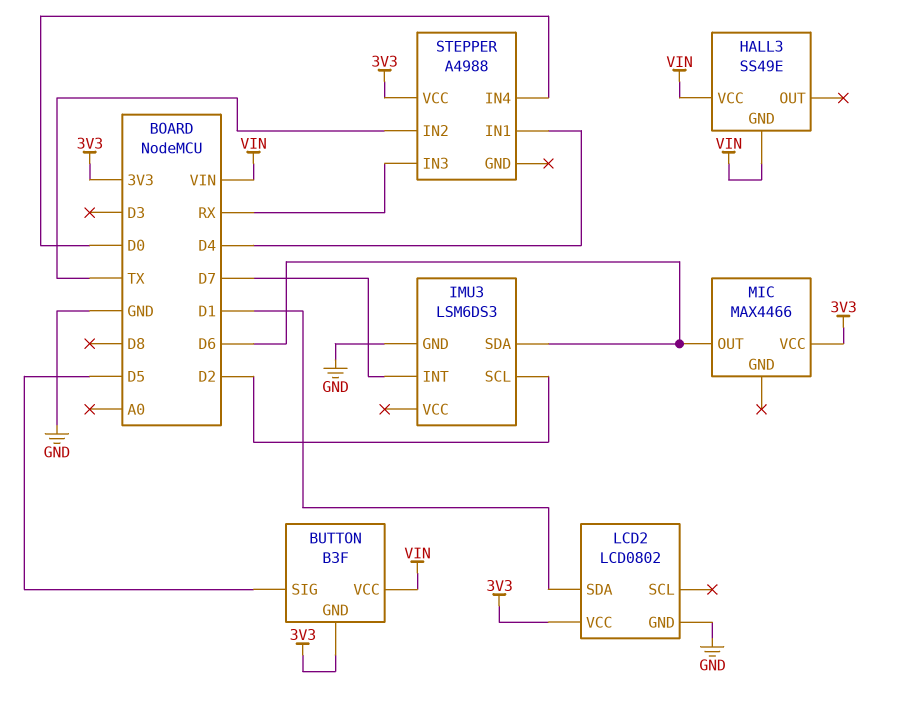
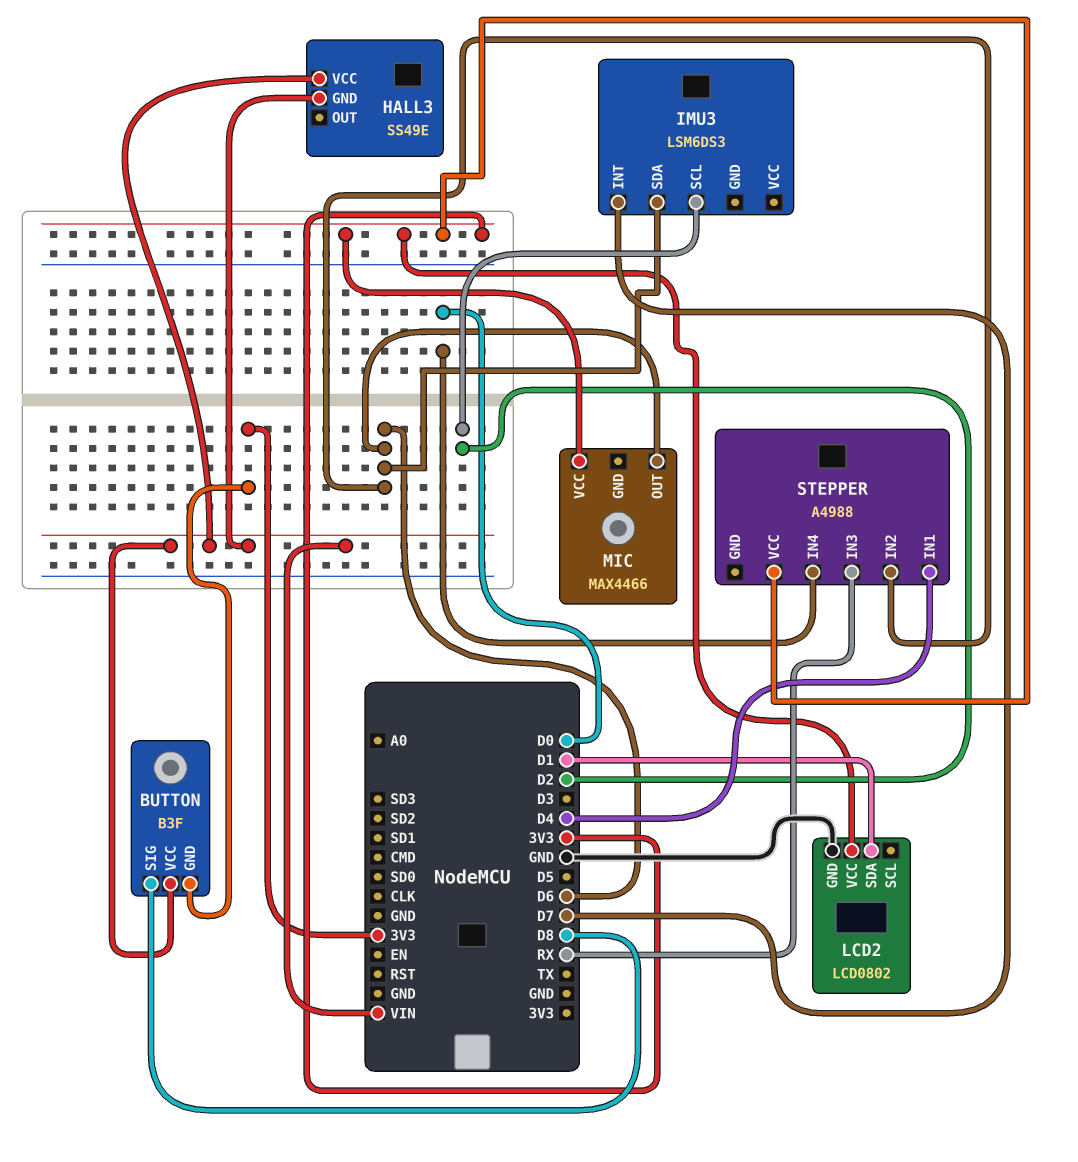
BUTTON pin SIG: D5 -> D8
IMU3 pin GND: GND -> none
STEPPER pin IN2: TX -> D6

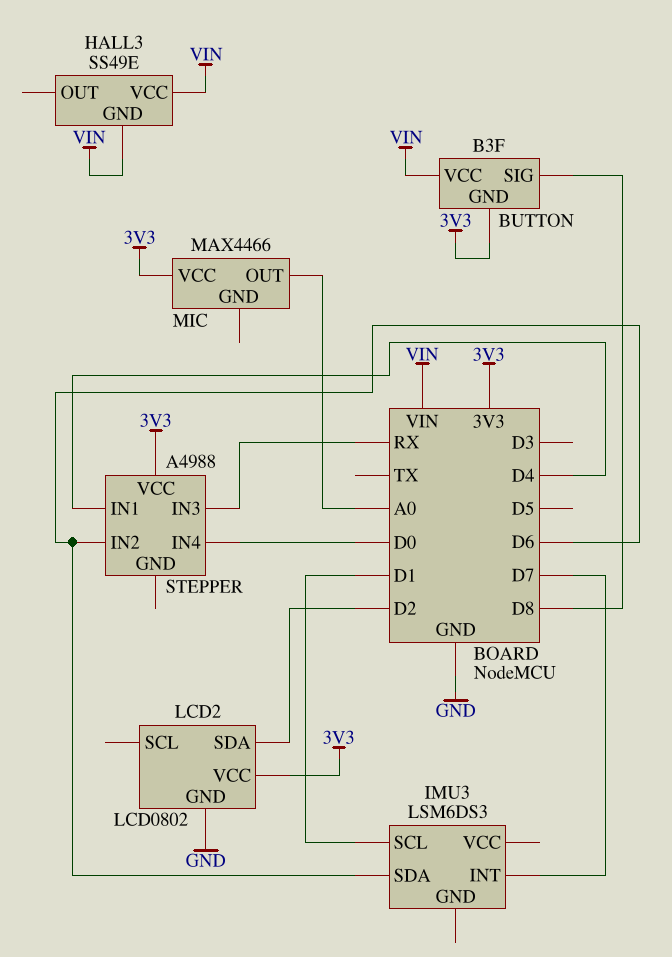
IMU3 pin SCL: D2 -> D1
LCD2 pin SDA: D1 -> D2
MIC pin OUT: D6 -> A0

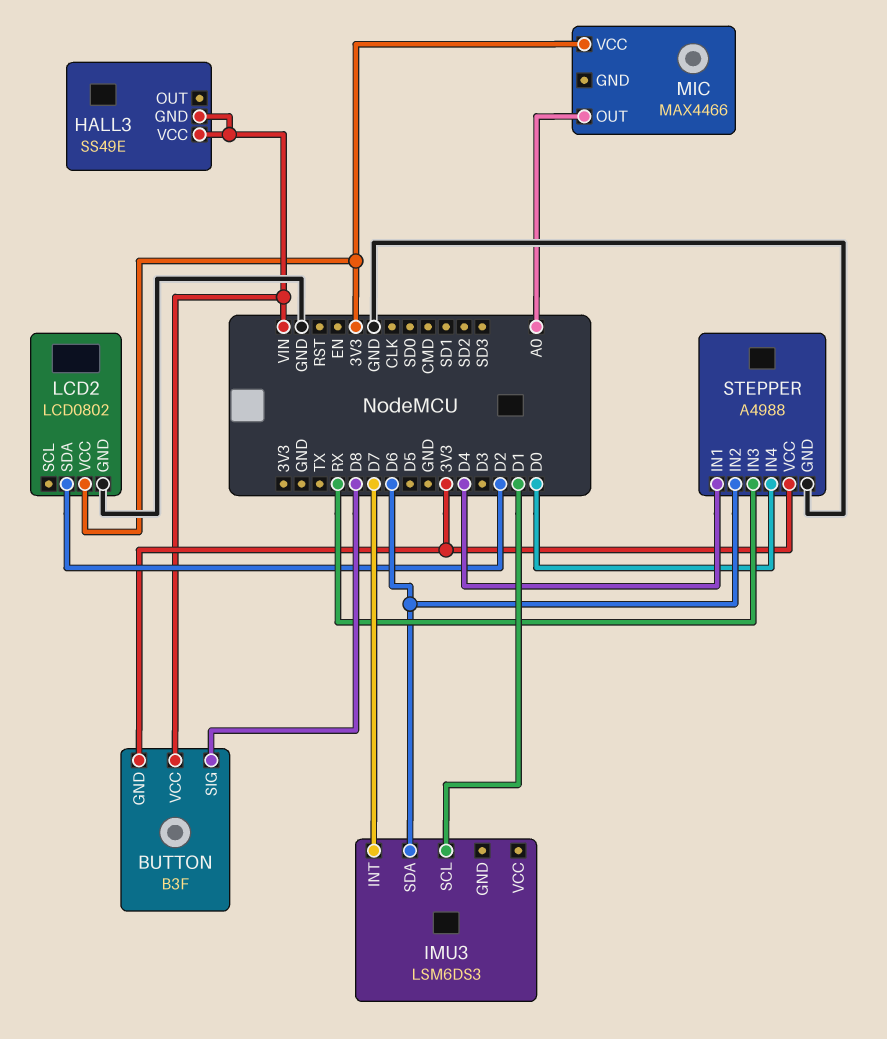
STEPPER pin GND: none -> GND

